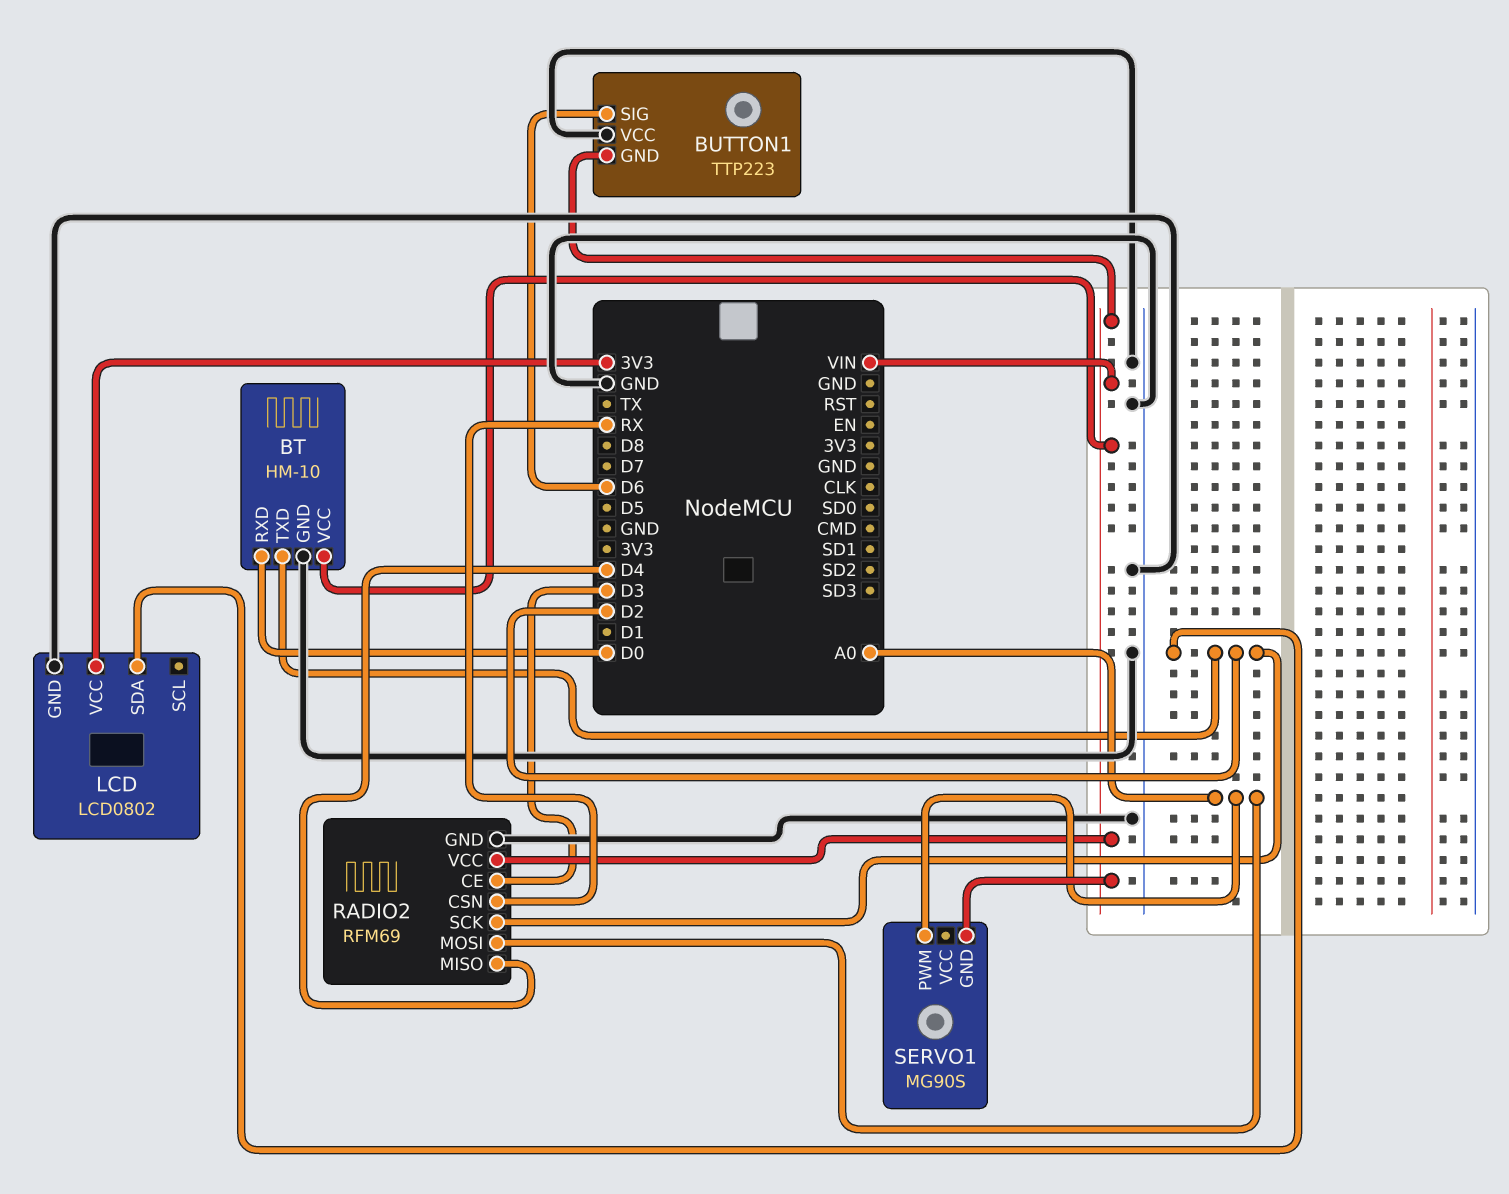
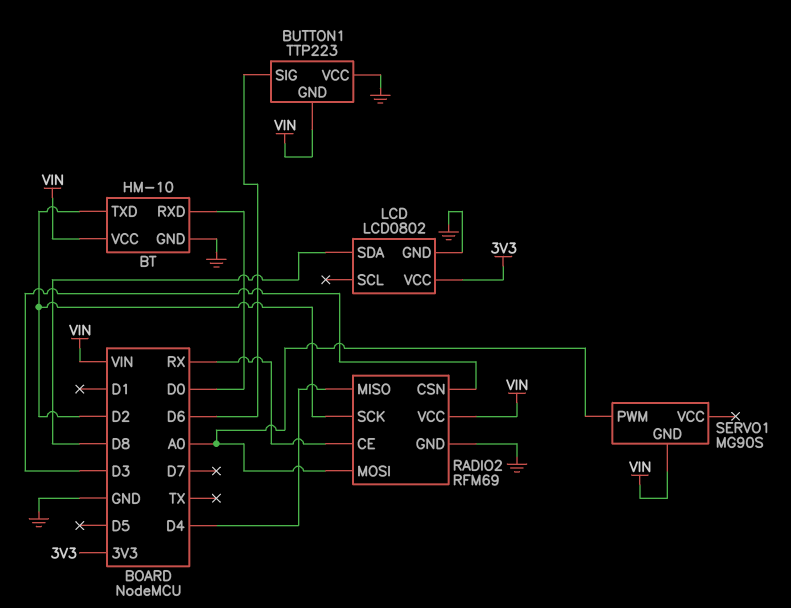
LCD pin SDA: D2 -> D8
RADIO2 pin CE: D3 -> RX
RADIO2 pin CSN: RX -> D3

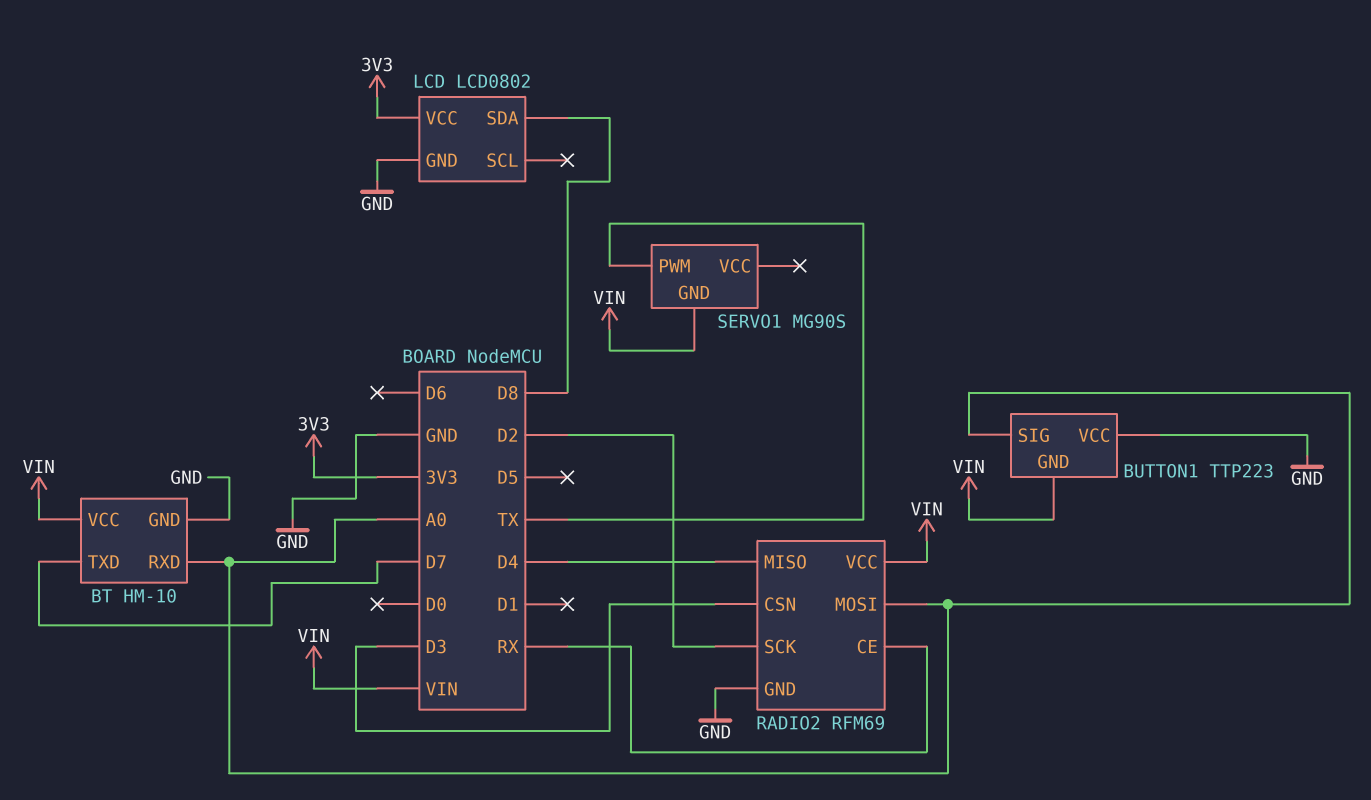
BT pin RXD: D0 -> A0
BT pin TXD: D2 -> D7
BUTTON1 pin SIG: D6 -> A0
SERVO1 pin PWM: A0 -> TX

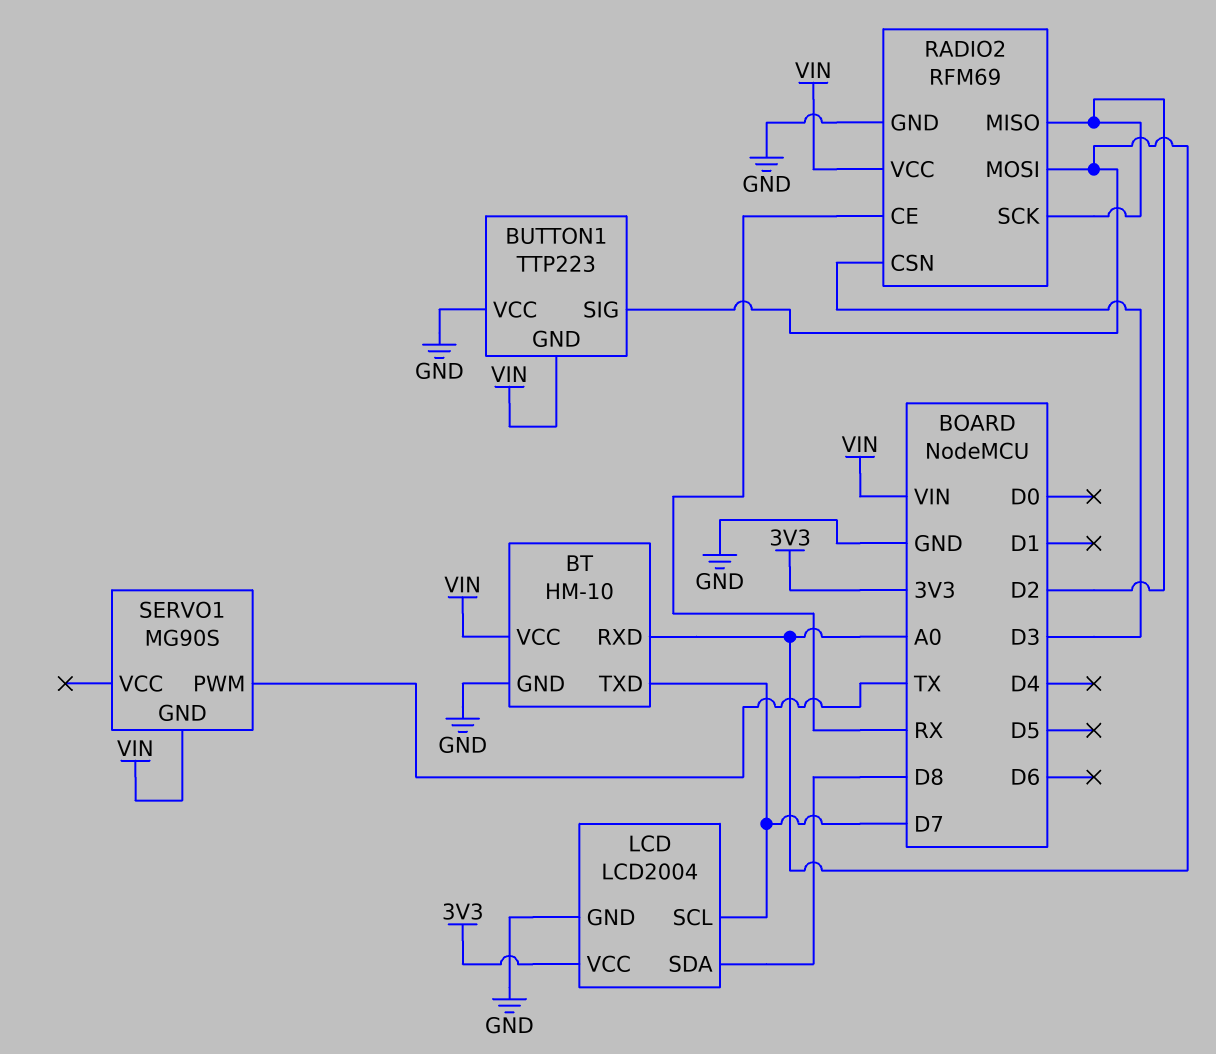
LCD: LCD0802 -> LCD2004
LCD pin SCL: none -> D7
RADIO2 pin MISO: D4 -> D2

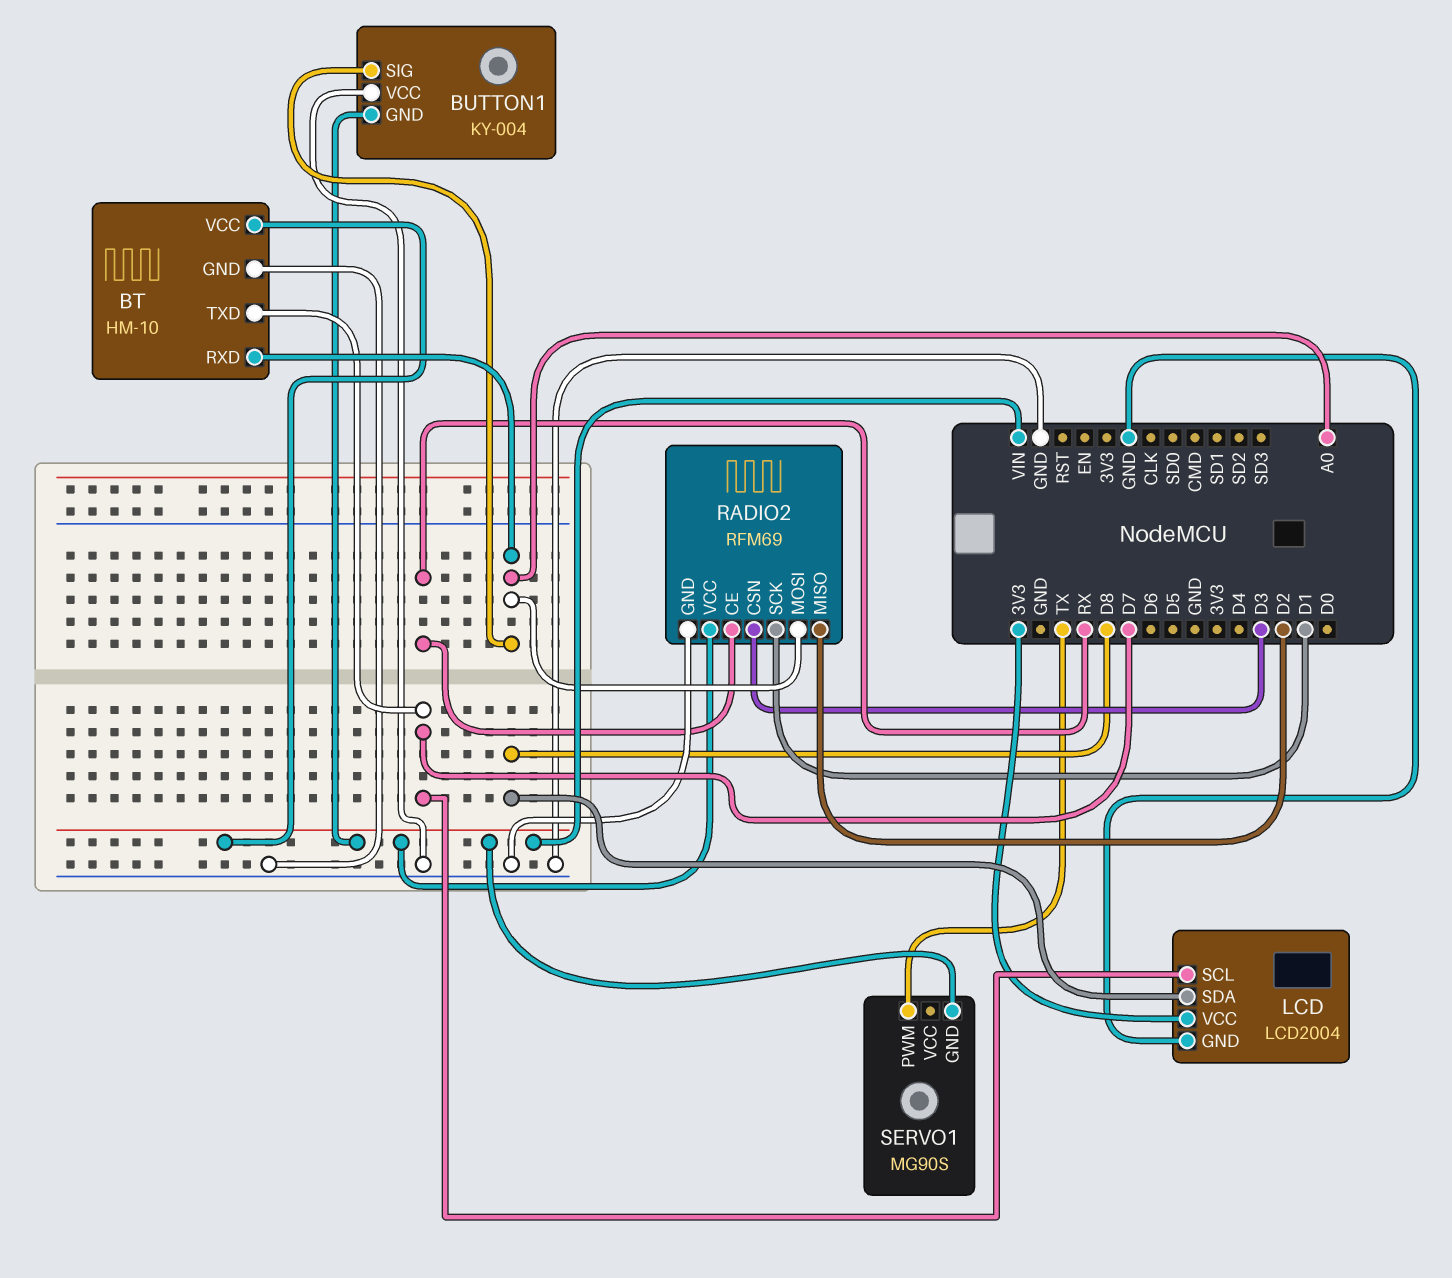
BUTTON1: TTP223 -> KY-004
RADIO2 pin SCK: D2 -> D1

